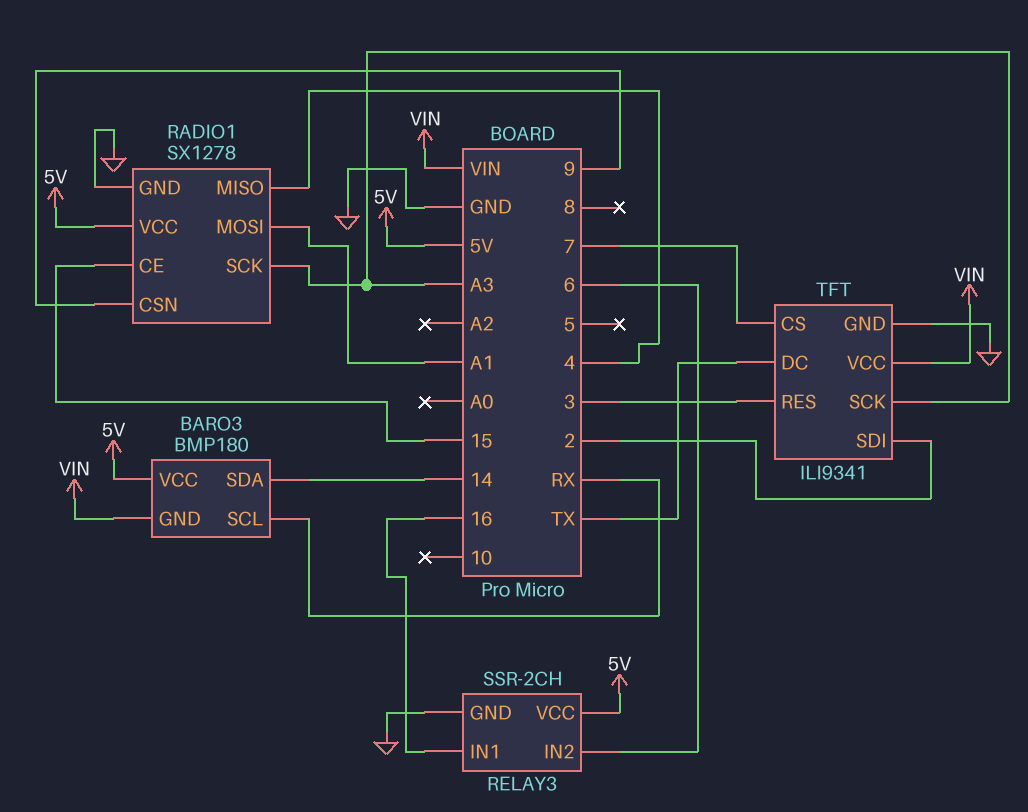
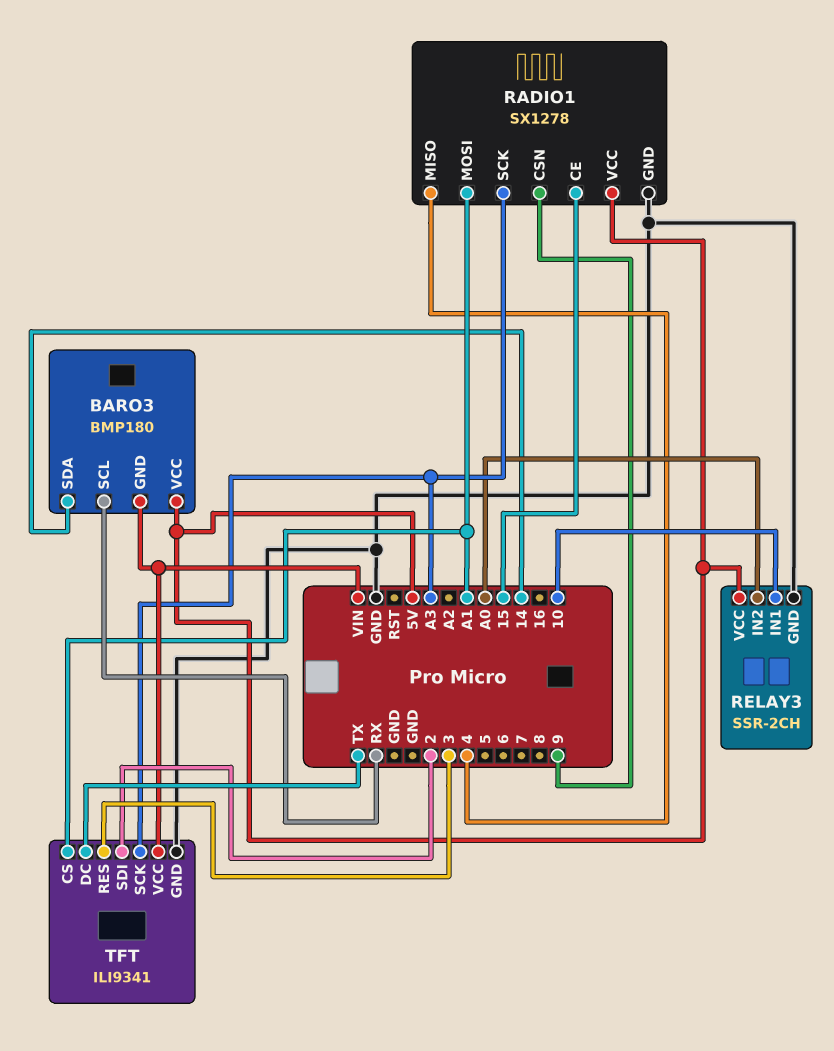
RELAY3 pin IN1: 16 -> 10
RELAY3 pin IN2: 6 -> A0
TFT pin CS: 7 -> A1

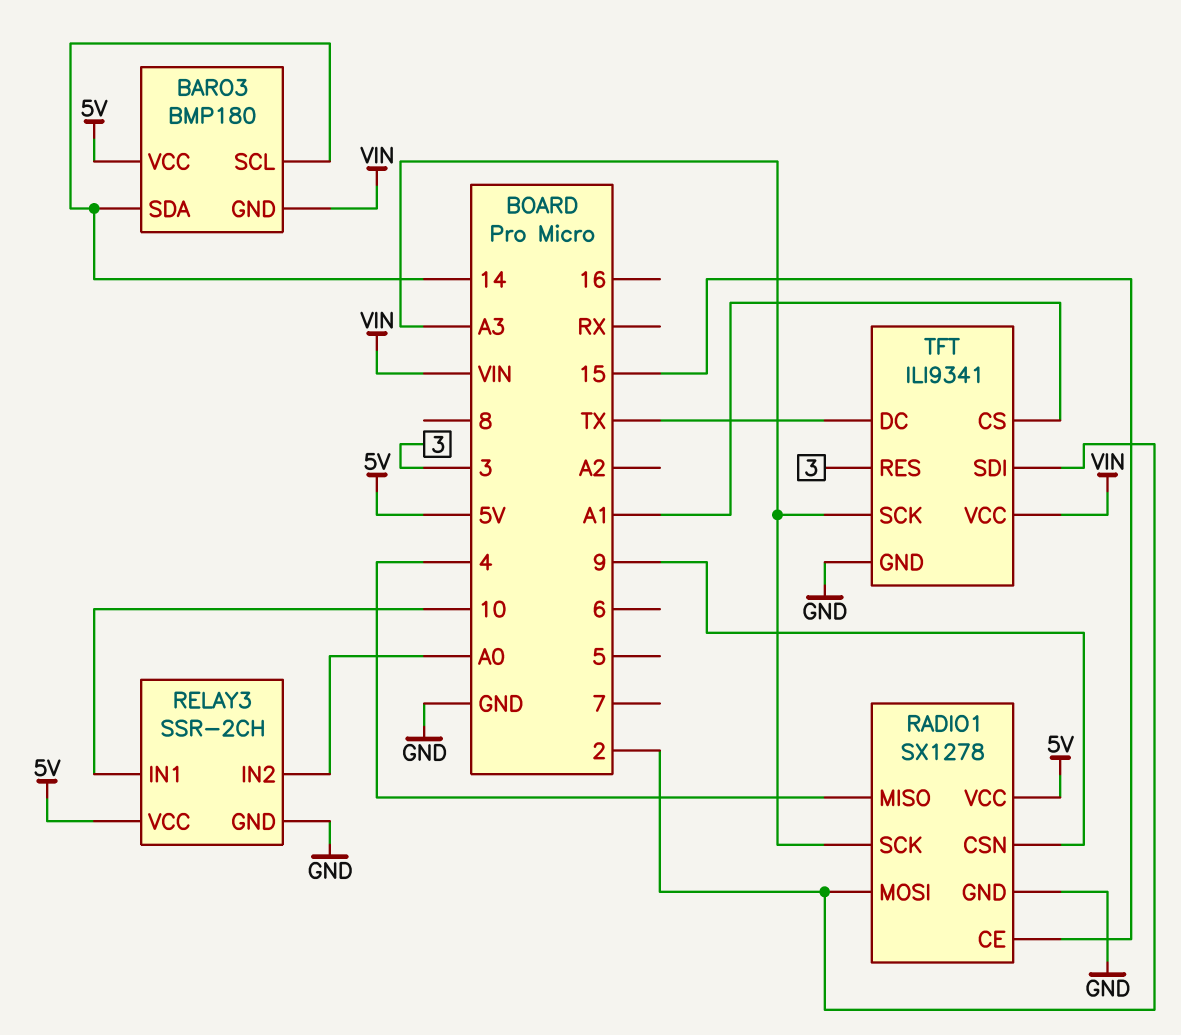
BARO3 pin SCL: RX -> 14
RADIO1 pin MOSI: A1 -> 2

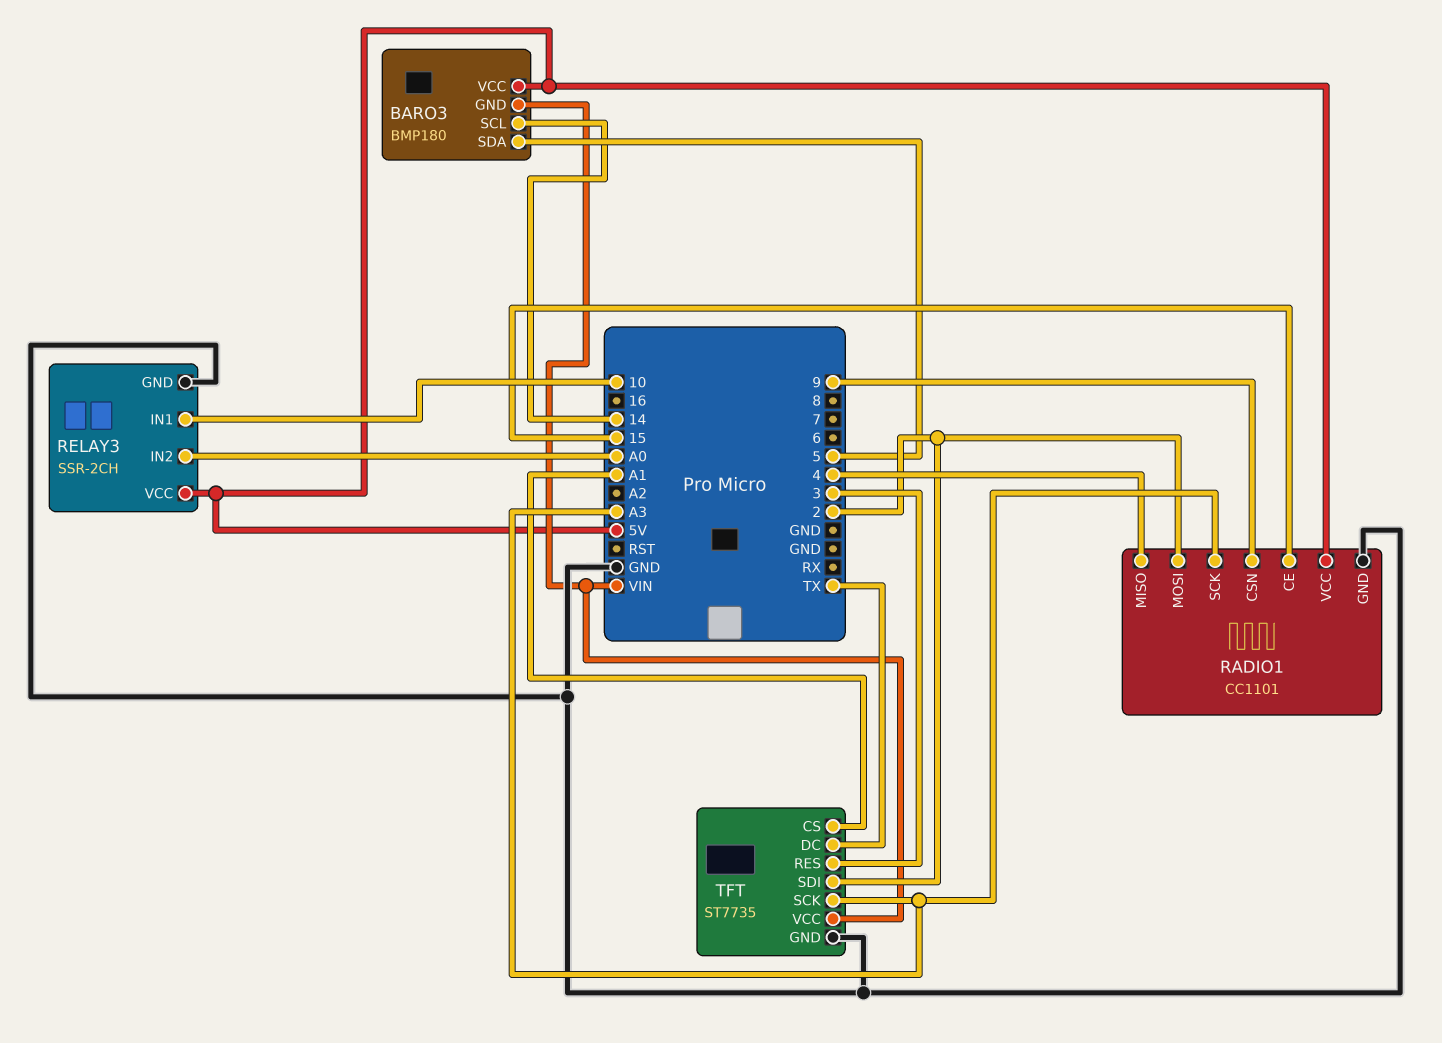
BARO3 pin SDA: 14 -> 5
RADIO1: SX1278 -> CC1101
TFT: ILI9341 -> ST7735

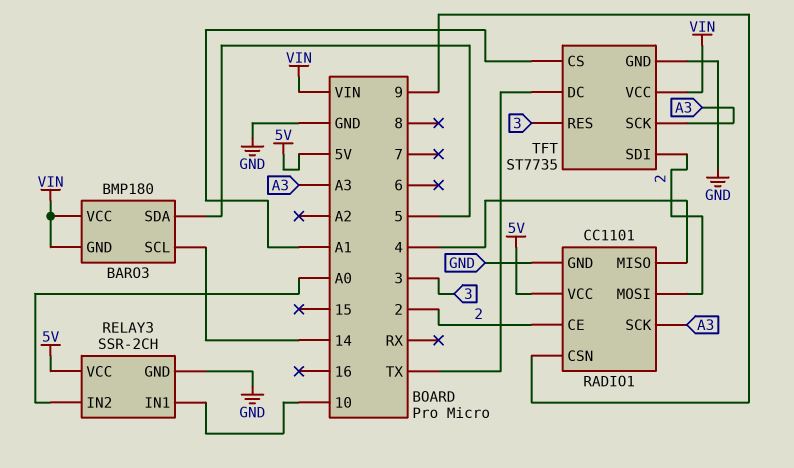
BARO3 pin VCC: 5V -> VIN
RADIO1 pin CE: 15 -> 2

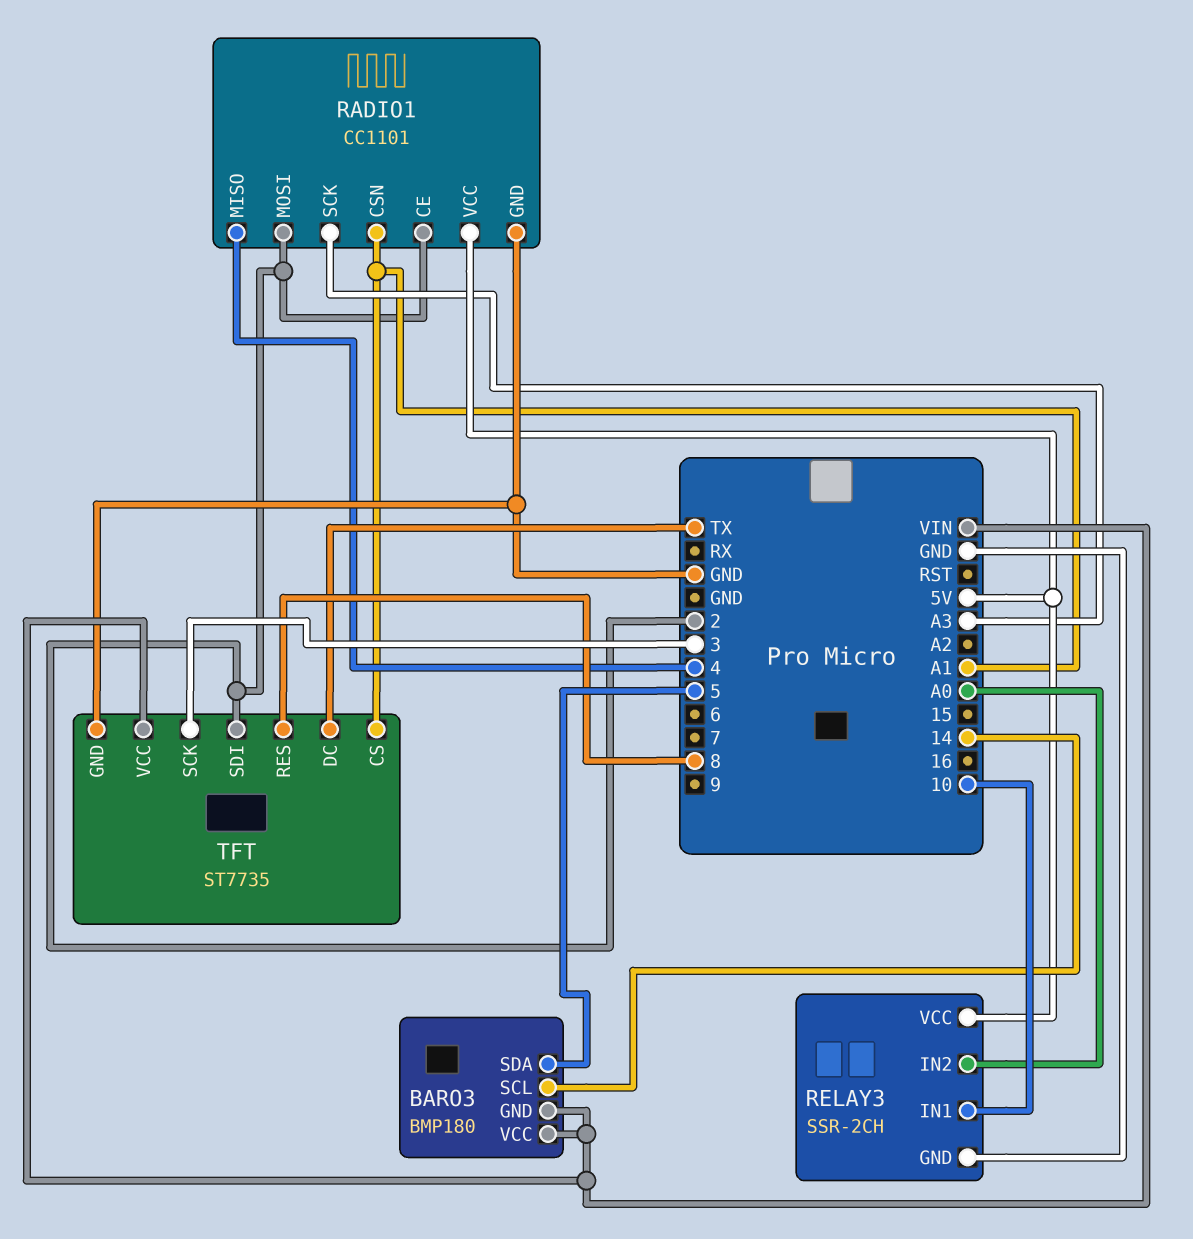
RADIO1 pin CSN: 9 -> A1
TFT pin RES: 3 -> 8
TFT pin SCK: A3 -> 3

